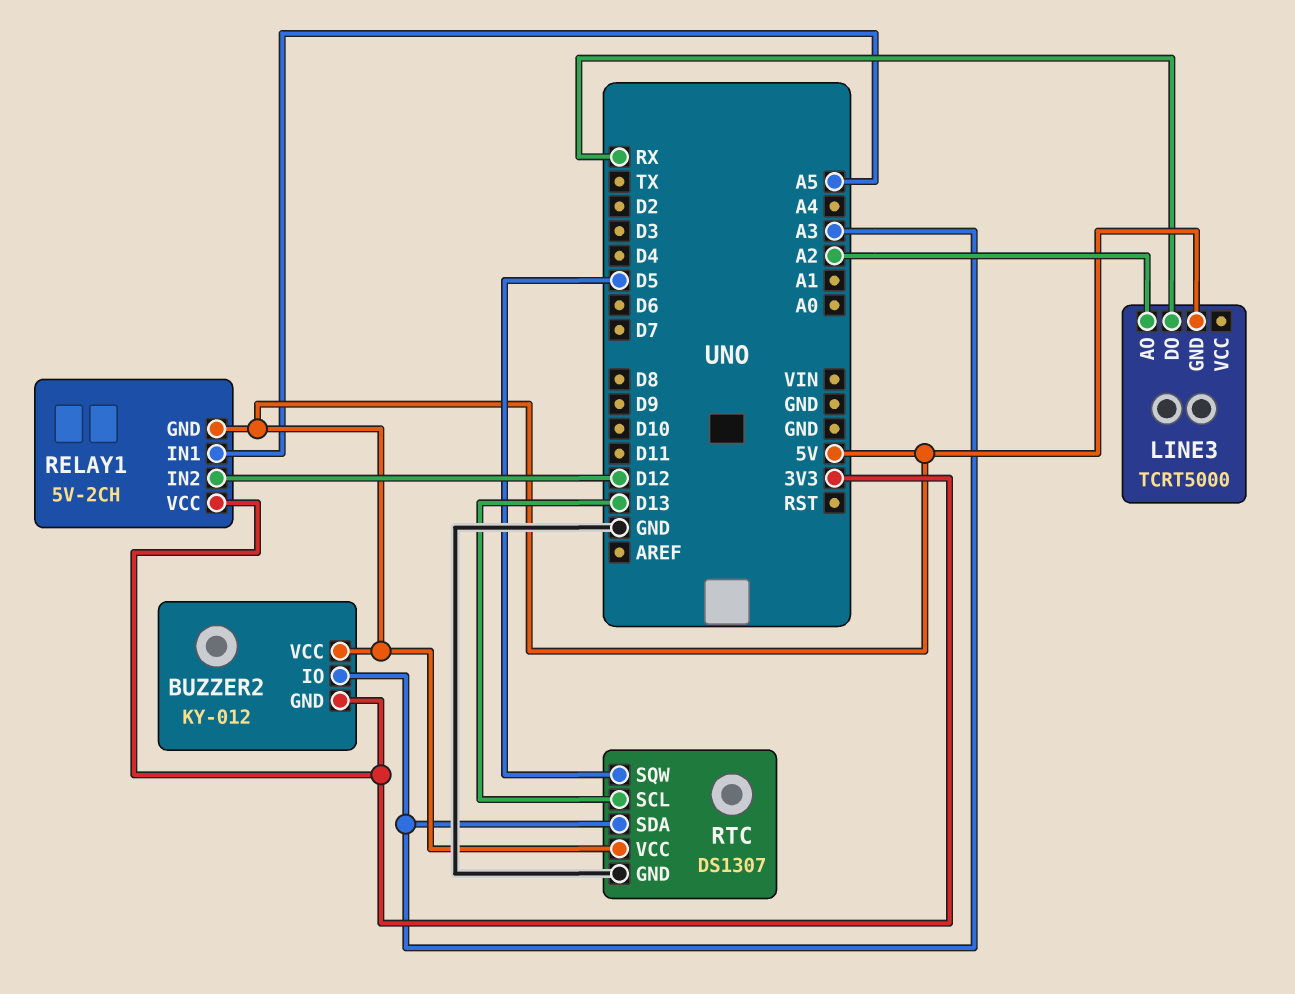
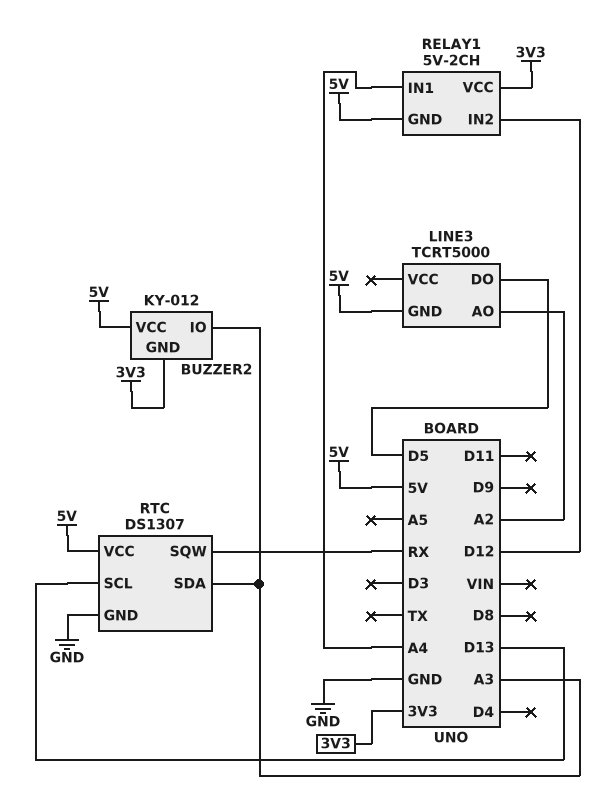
LINE3 pin DO: RX -> D5
RELAY1 pin IN1: A5 -> A4
RTC pin SQW: D5 -> RX

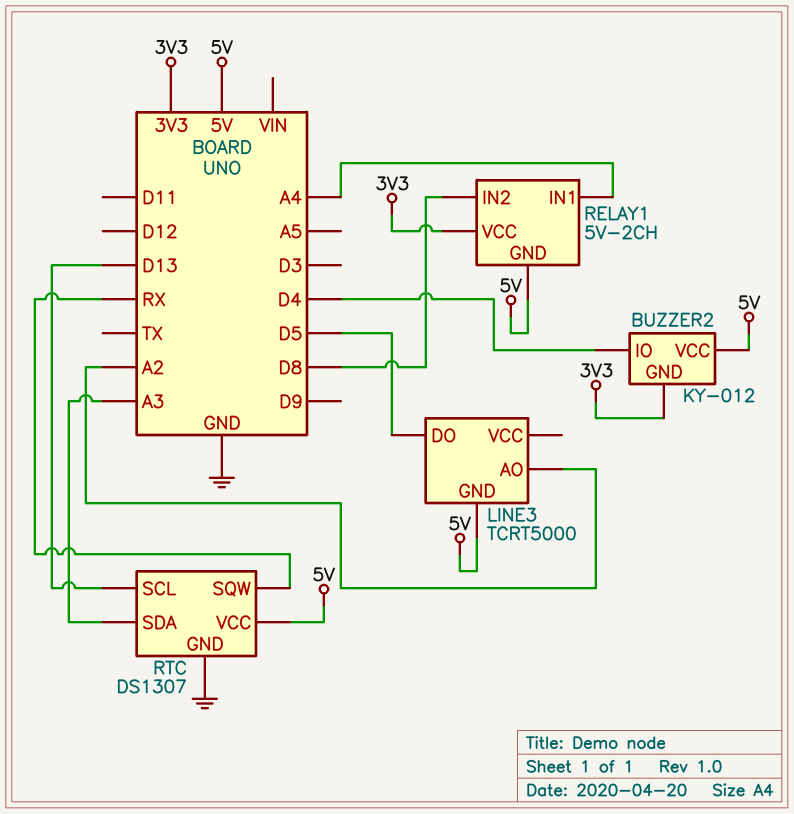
BUZZER2 pin IO: A3 -> D4
RELAY1 pin IN2: D12 -> D8

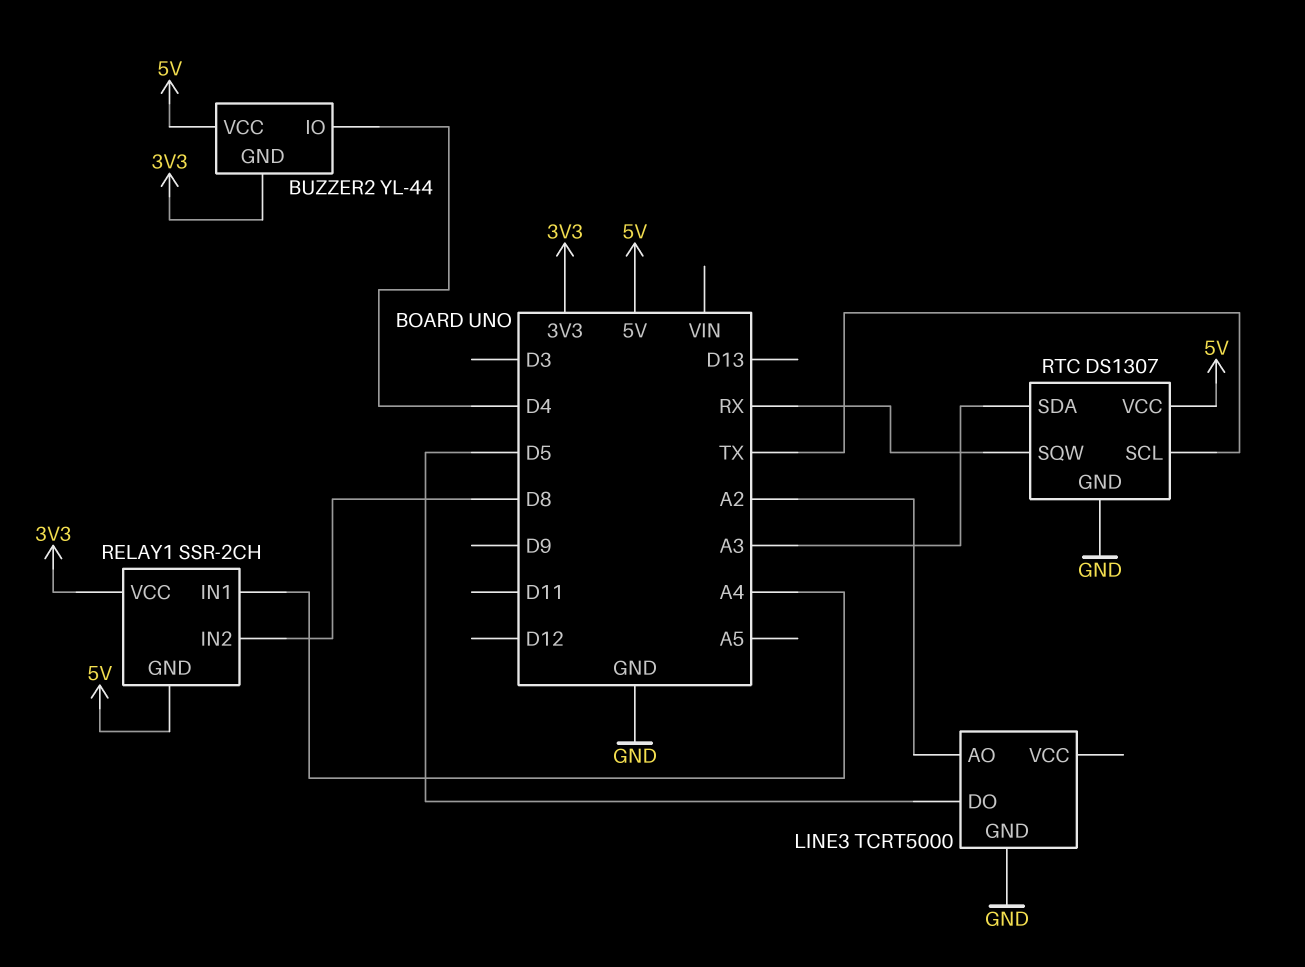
BUZZER2: KY-012 -> YL-44
LINE3 pin GND: 5V -> GND
RELAY1: 5V-2CH -> SSR-2CH
RTC pin SCL: D13 -> TX

